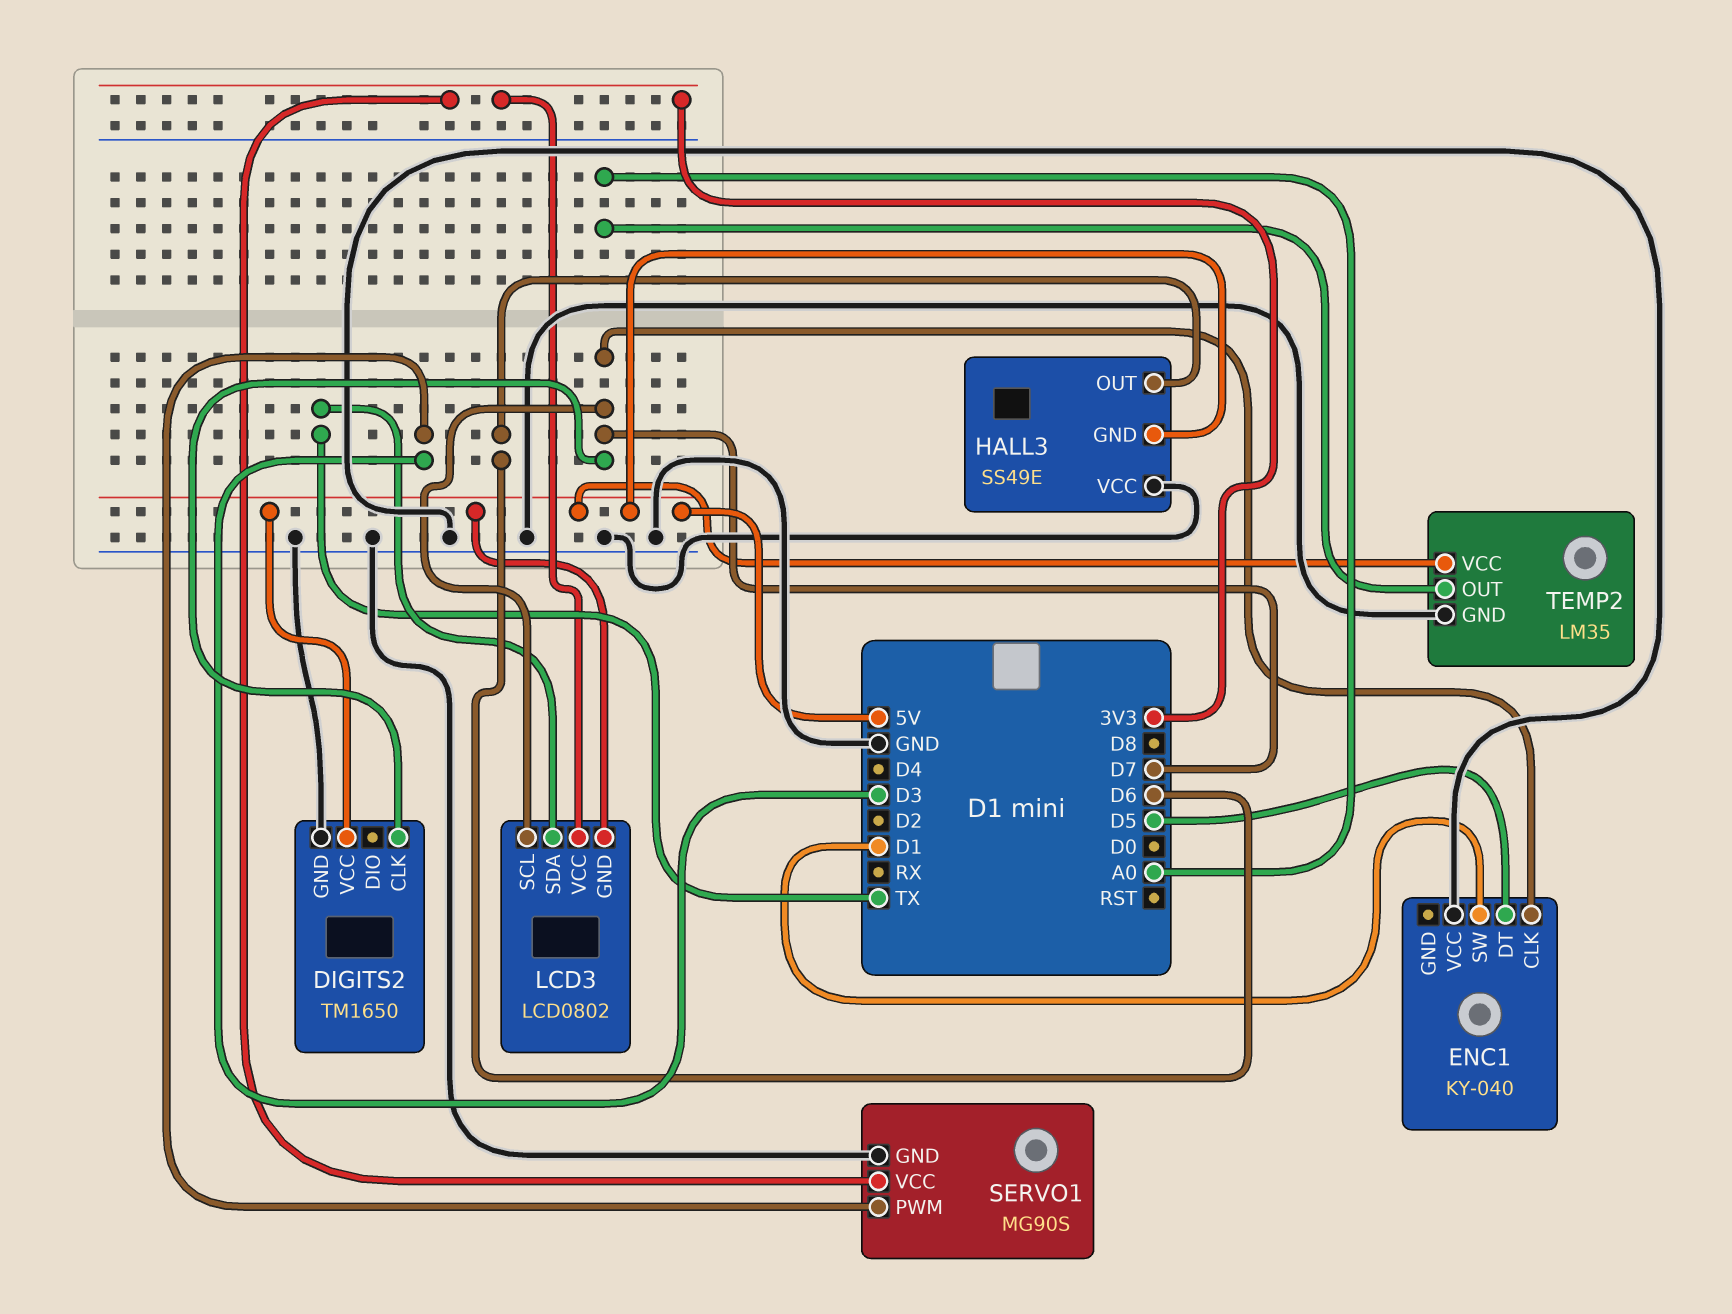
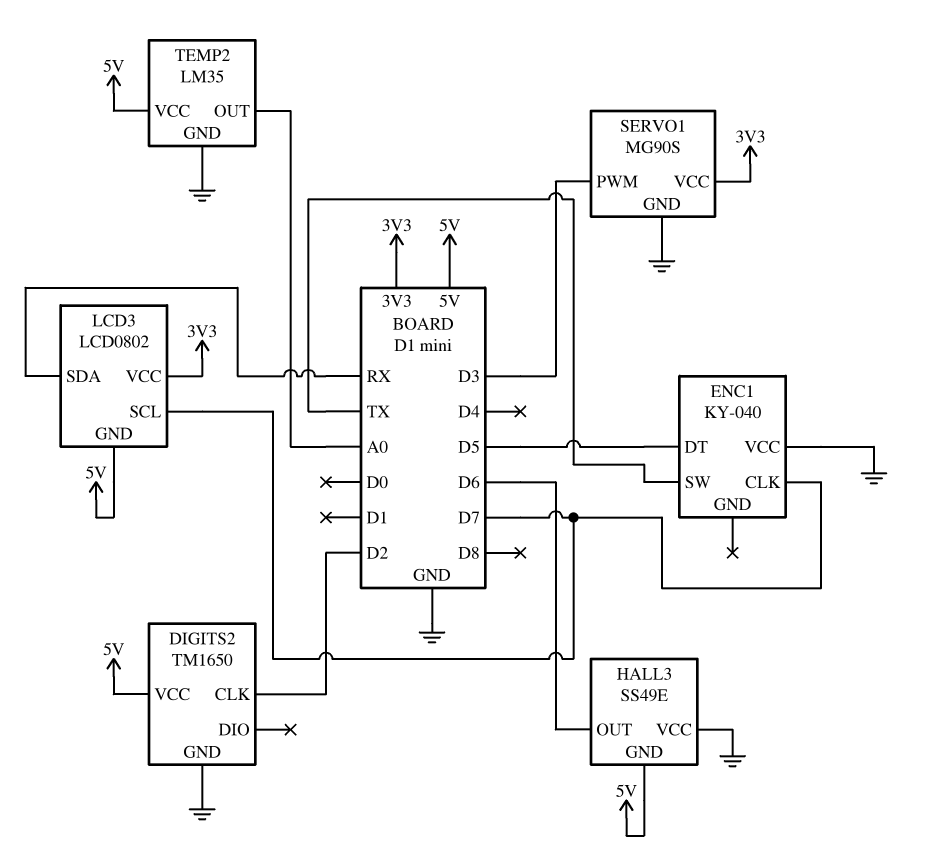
DIGITS2 pin CLK: D7 -> D2
ENC1 pin SW: D1 -> TX
LCD3 pin SDA: TX -> RX

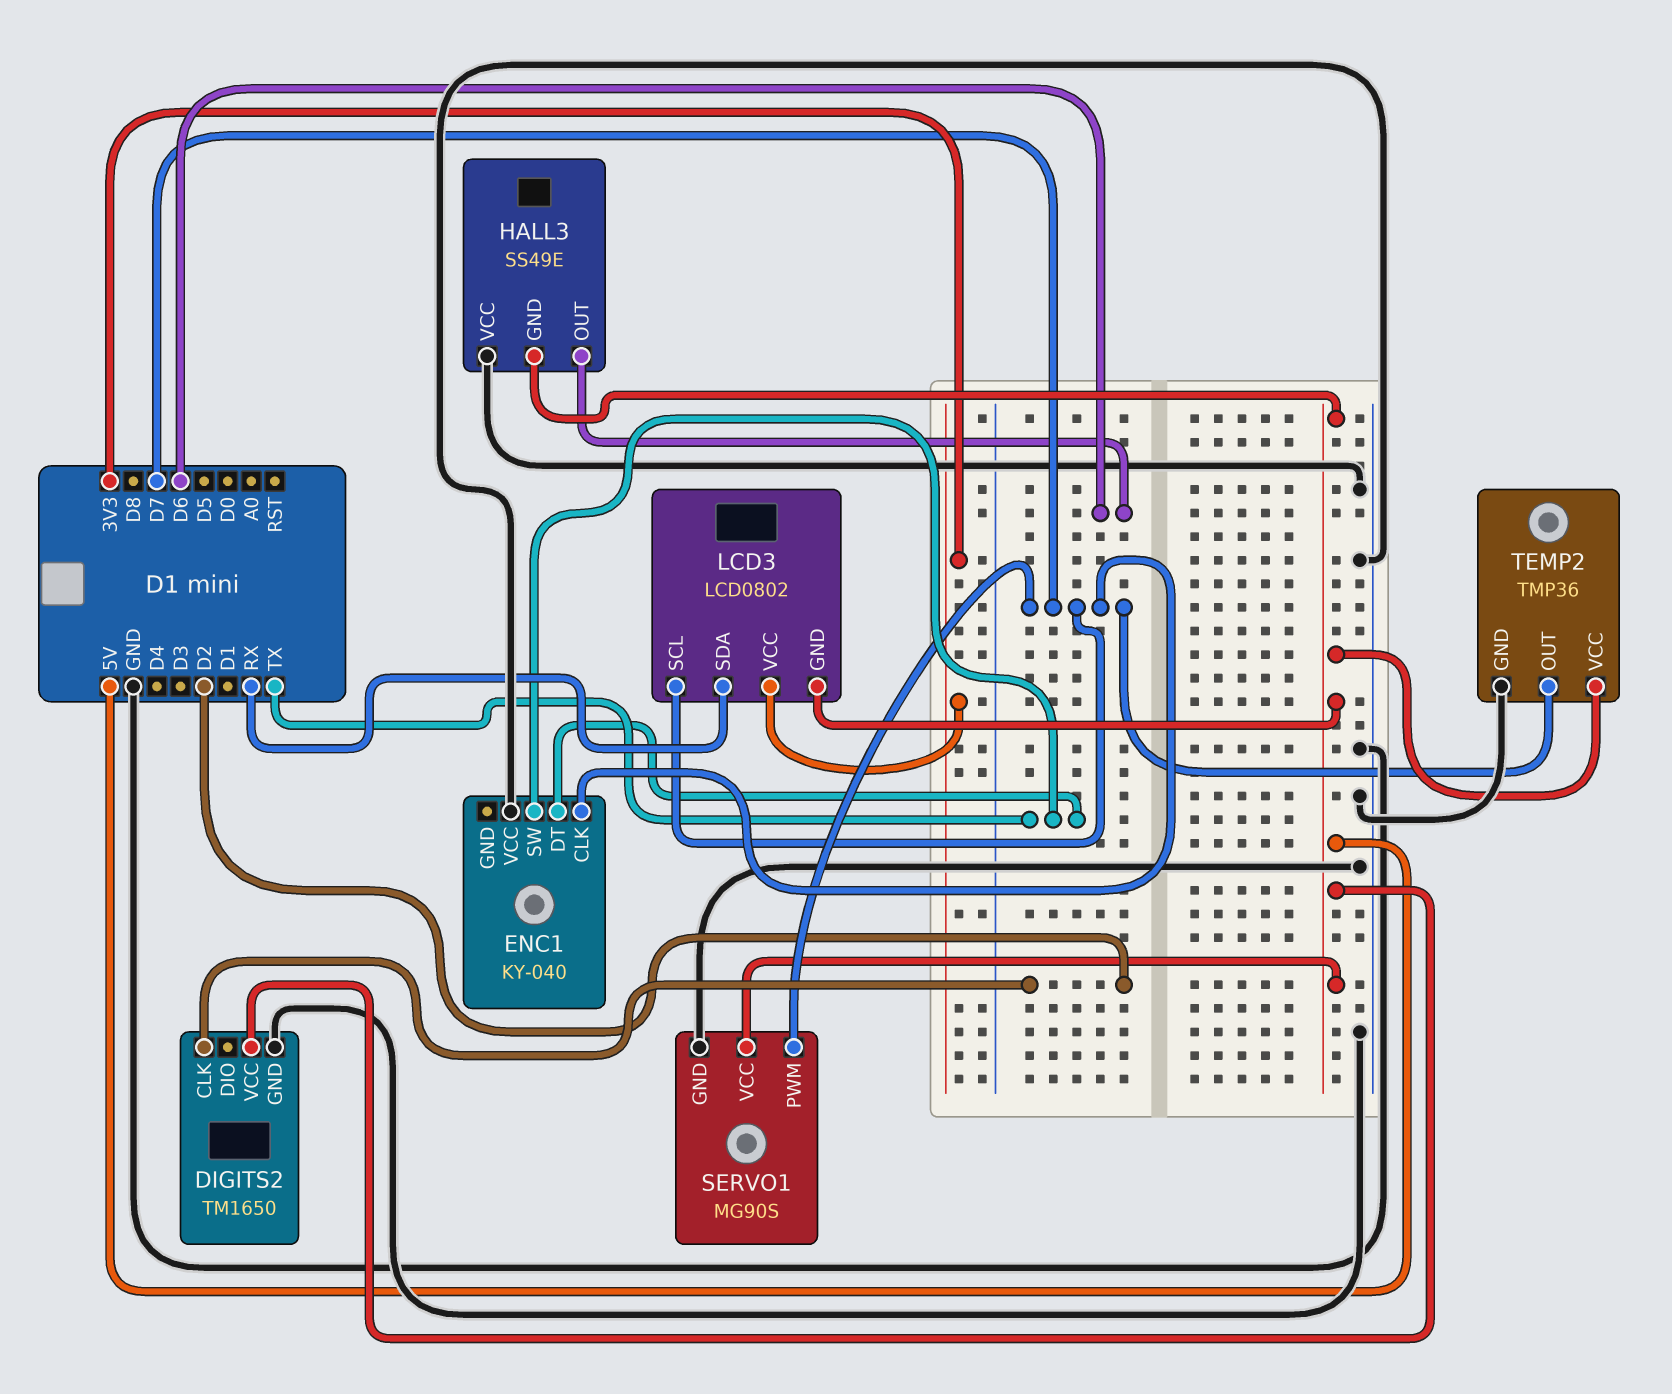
ENC1 pin DT: D5 -> TX
SERVO1 pin PWM: D3 -> D7
SERVO1 pin VCC: 3V3 -> 5V
TEMP2: LM35 -> TMP36
TEMP2 pin OUT: A0 -> D7

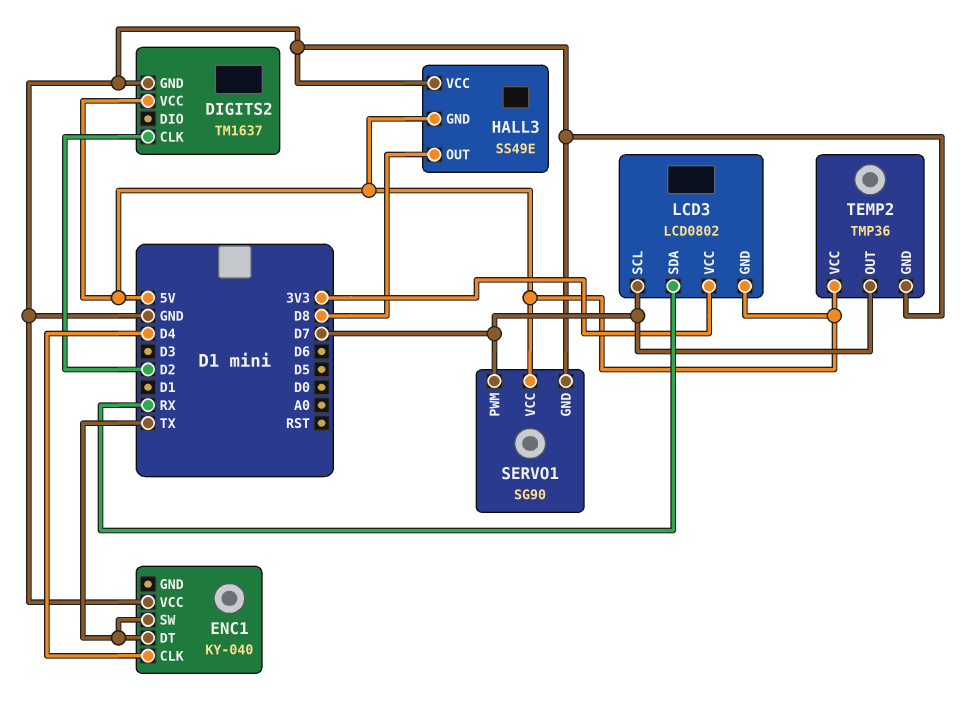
DIGITS2: TM1650 -> TM1637
ENC1 pin CLK: D7 -> D4
HALL3 pin OUT: D6 -> D8
SERVO1: MG90S -> SG90

